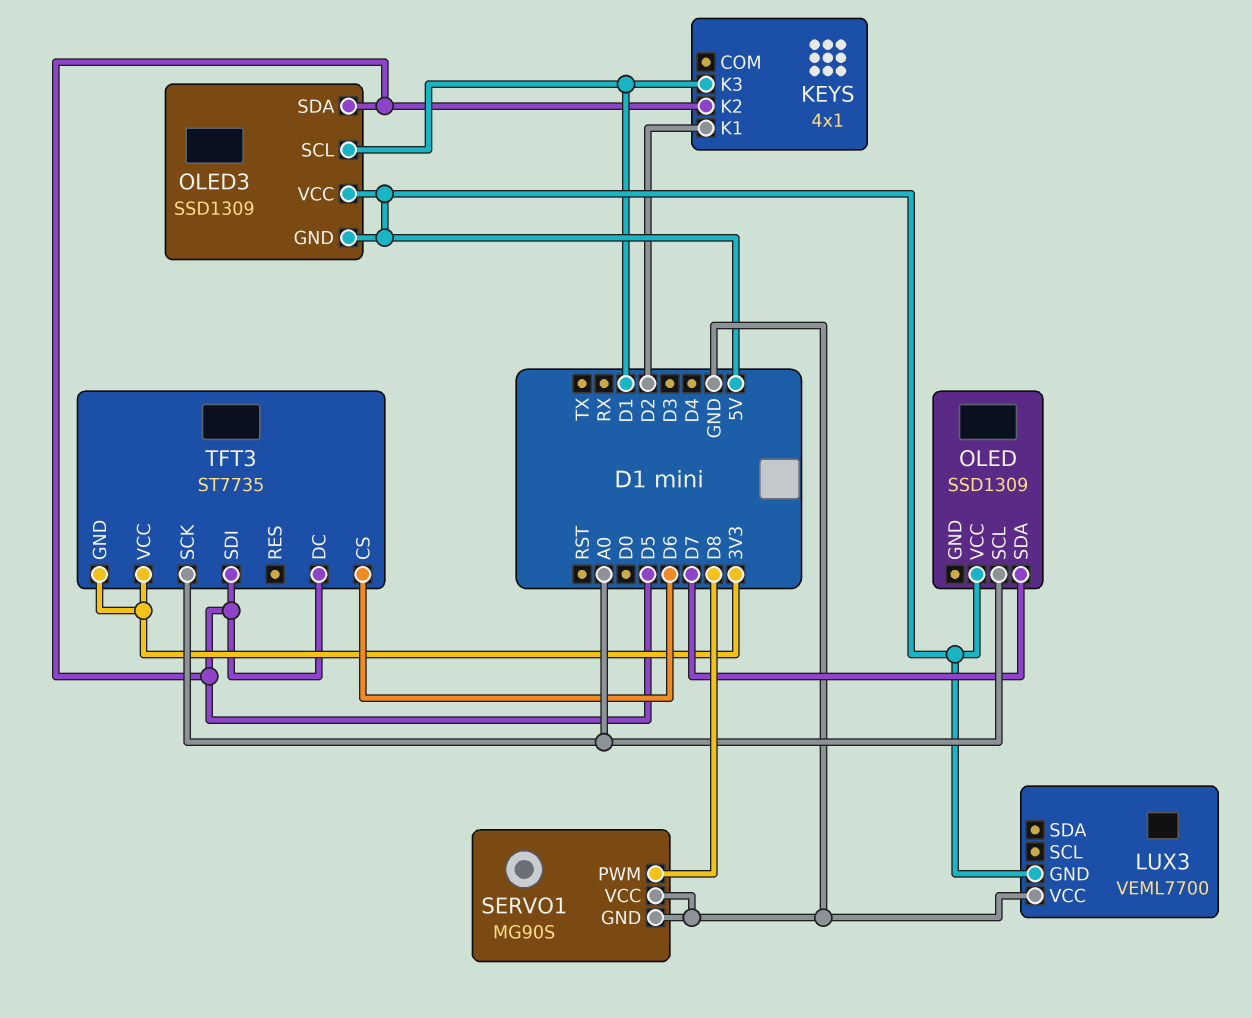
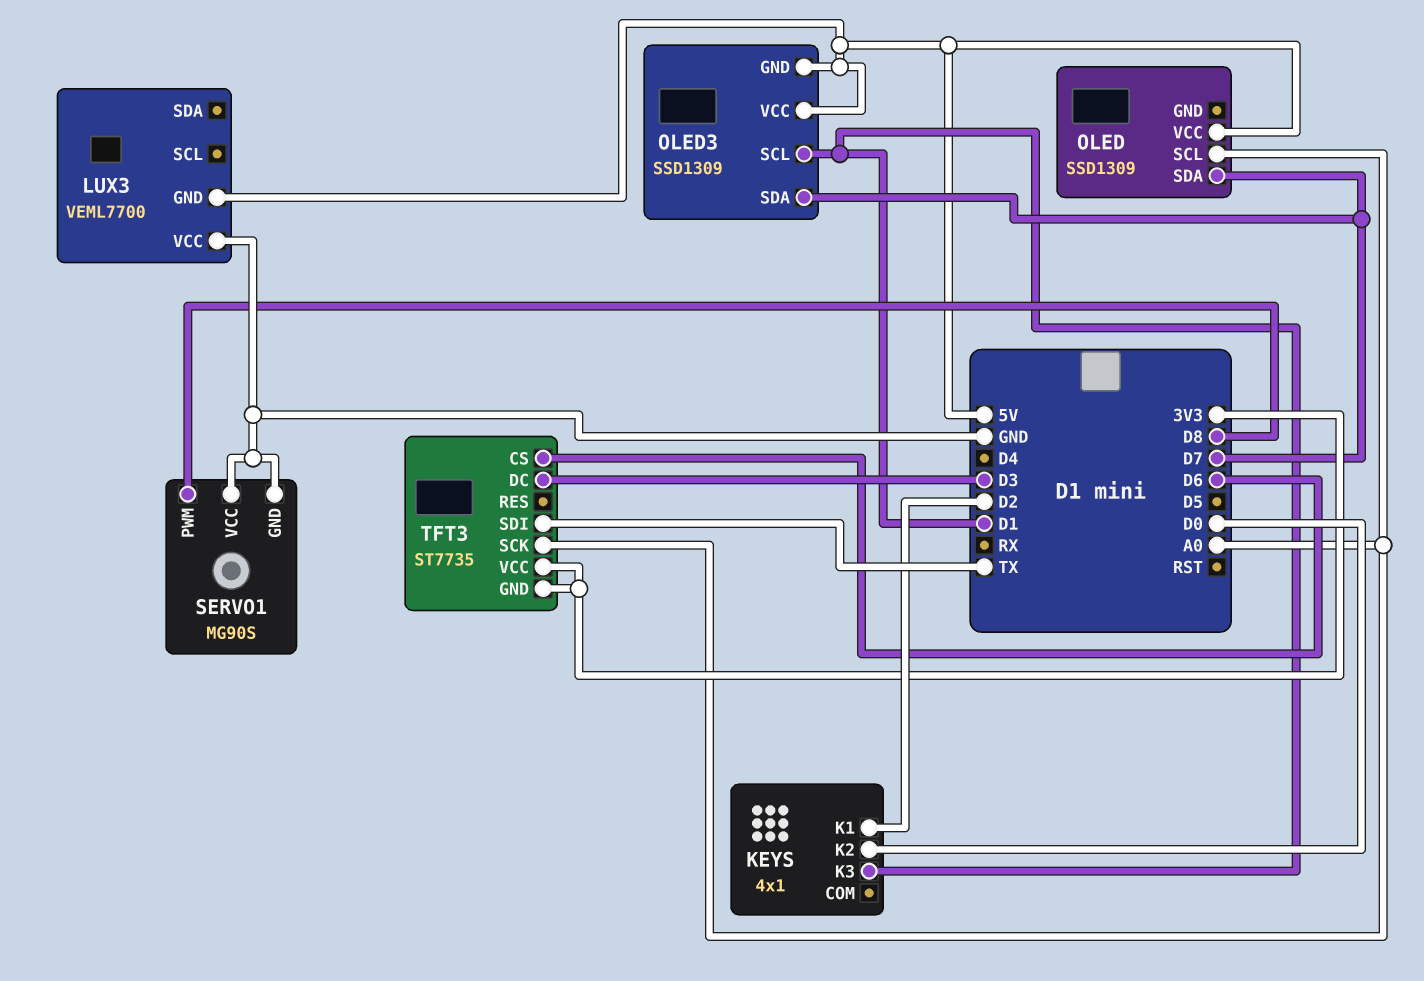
KEYS pin K2: D5 -> D0
OLED3 pin SDA: D5 -> D7
TFT3 pin DC: D5 -> D3
TFT3 pin SDI: D5 -> TX

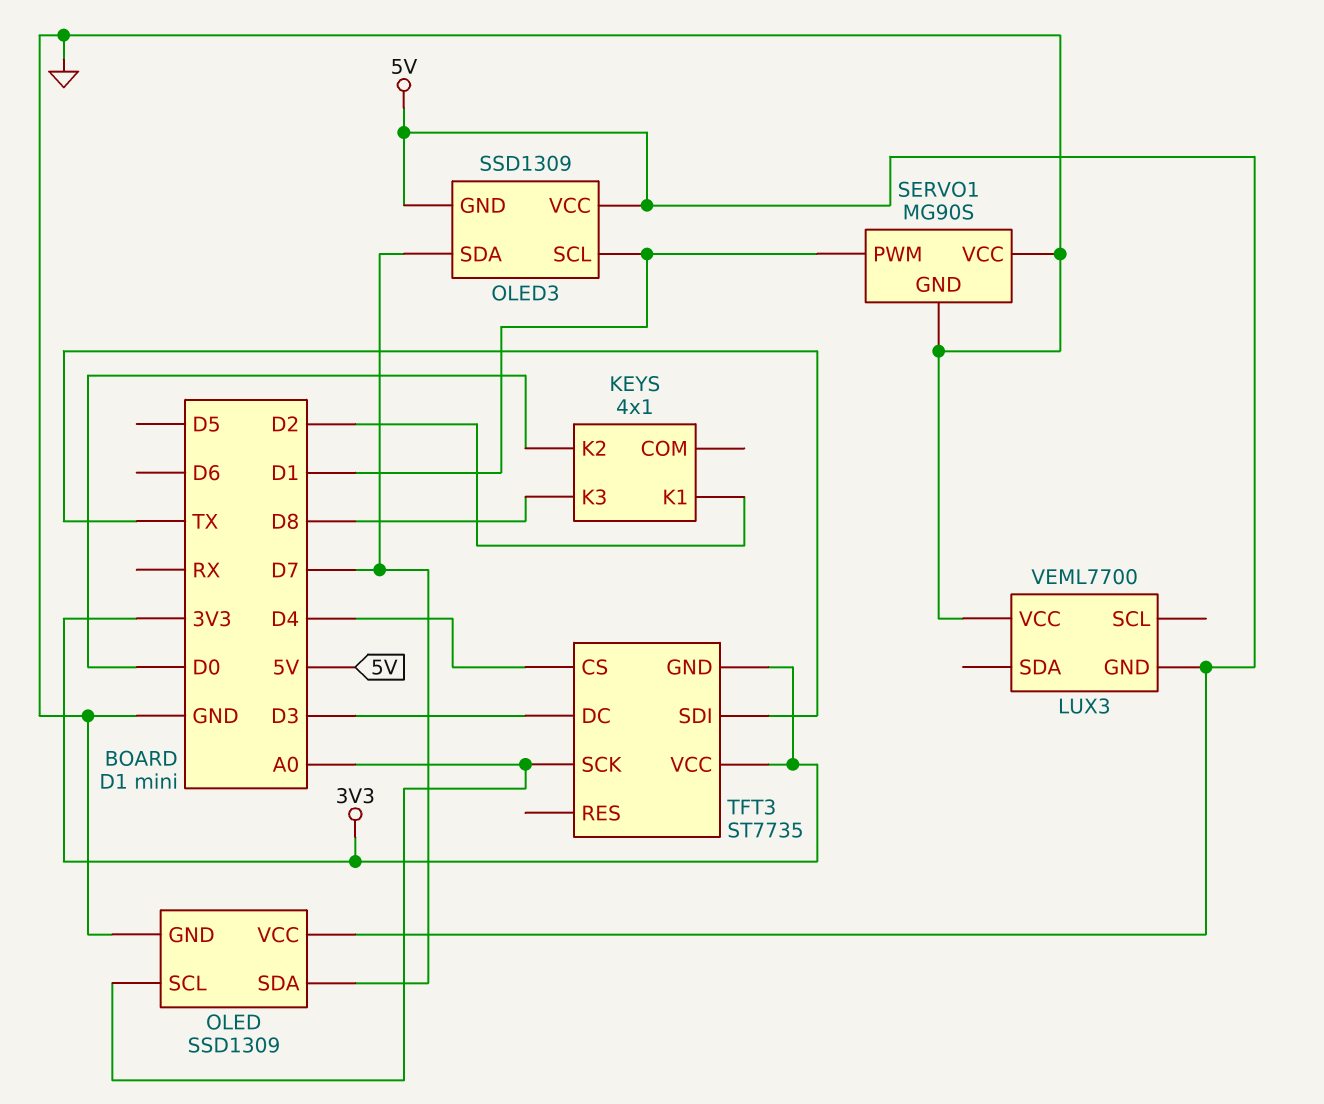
KEYS pin K3: D1 -> D8
OLED pin GND: none -> GND
SERVO1 pin PWM: D8 -> D1
TFT3 pin CS: D6 -> D4

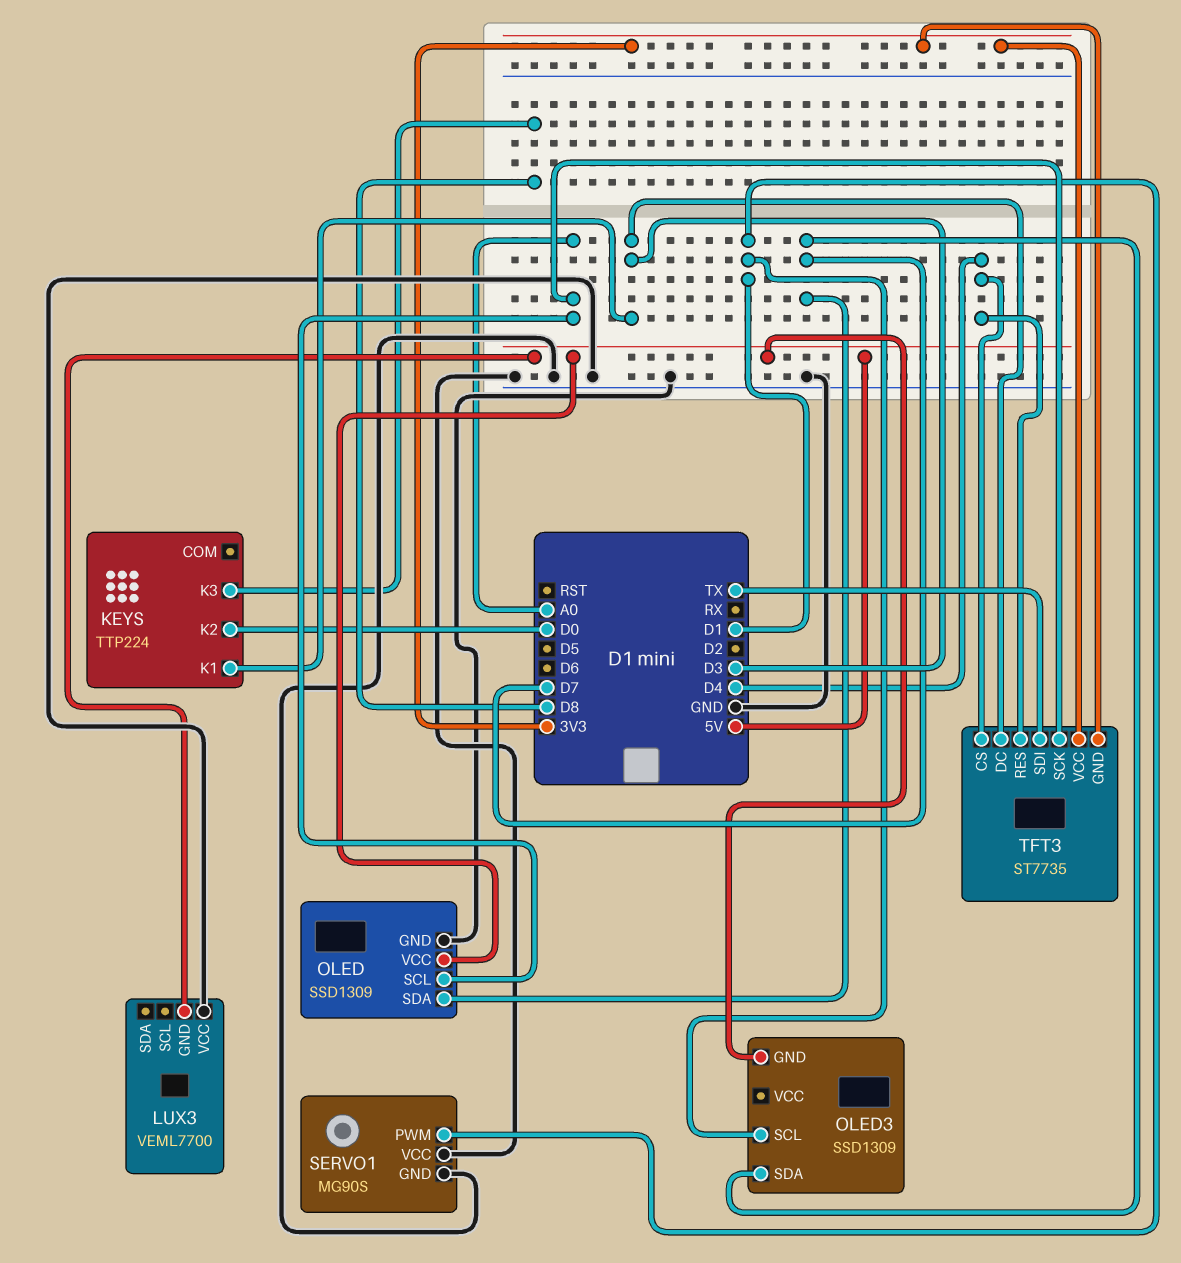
KEYS: 4x1 -> TTP224
KEYS pin K1: D2 -> D3
OLED3 pin VCC: 5V -> none
TFT3 pin RES: none -> D4

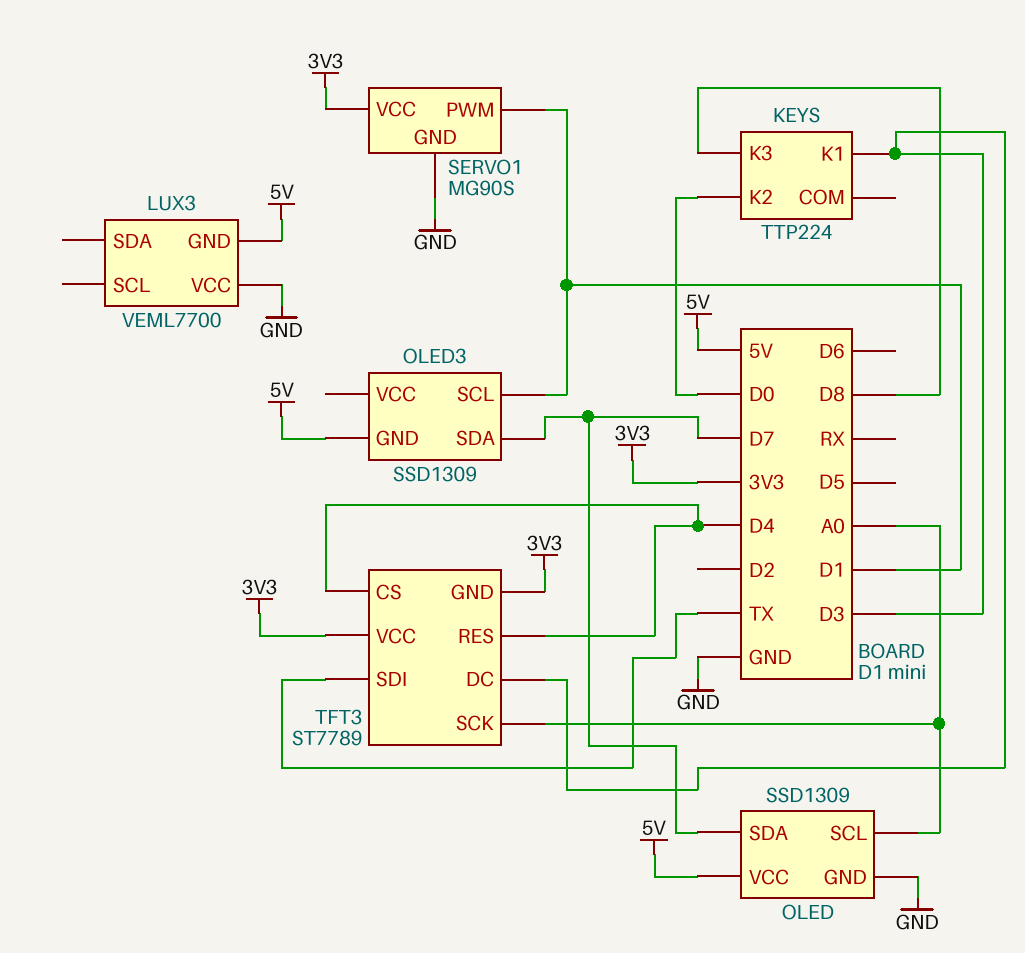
SERVO1 pin VCC: GND -> 3V3
TFT3: ST7735 -> ST7789

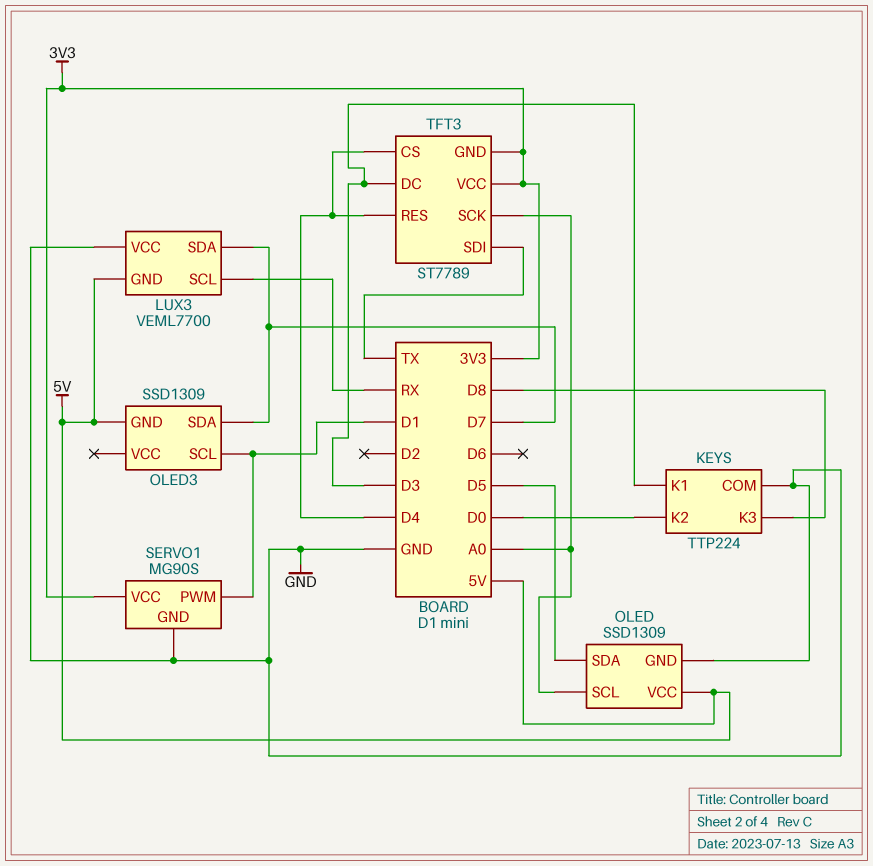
KEYS pin COM: none -> GND
LUX3 pin SCL: none -> RX
LUX3 pin SDA: none -> D7
OLED pin SDA: D7 -> D5

